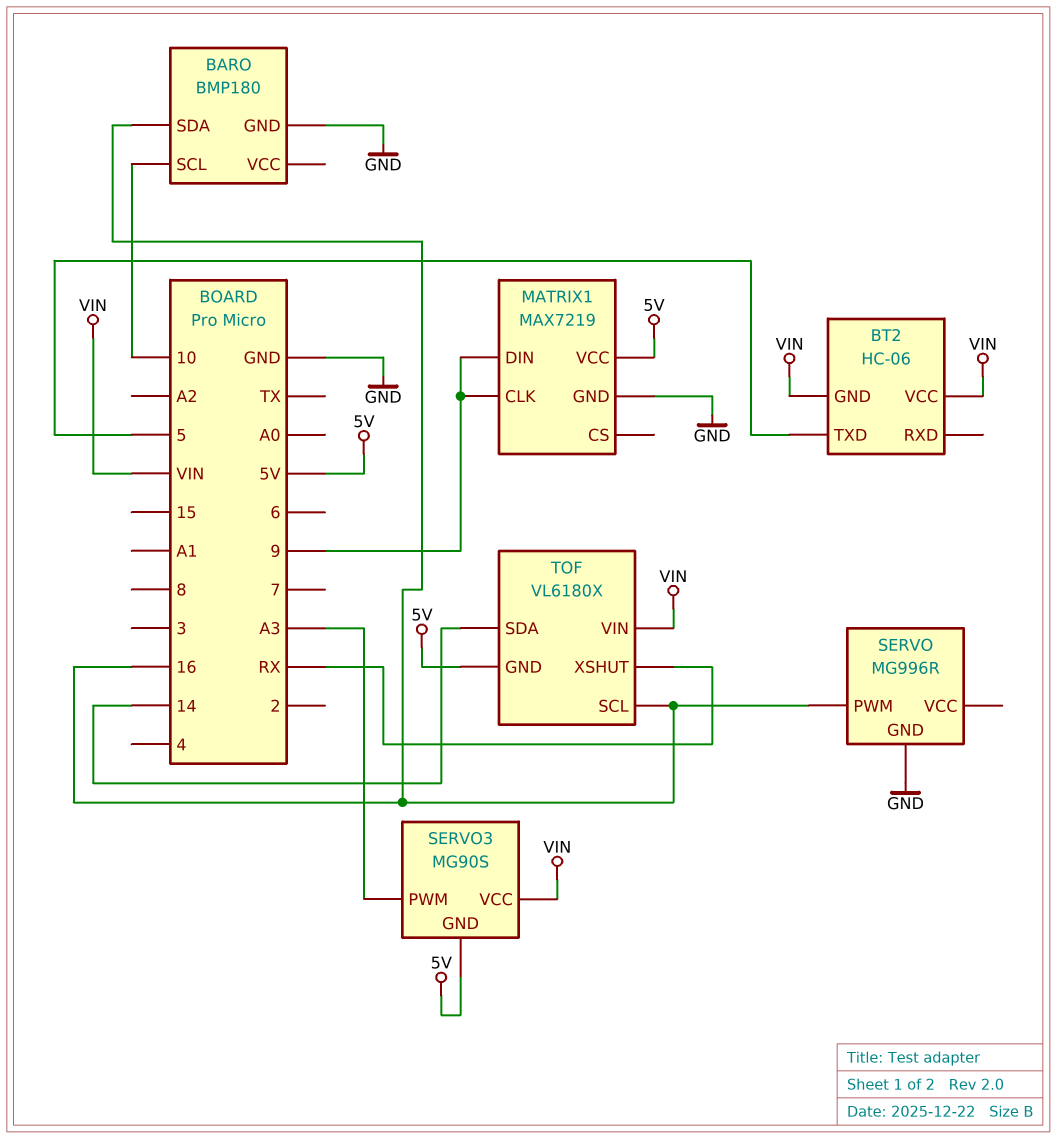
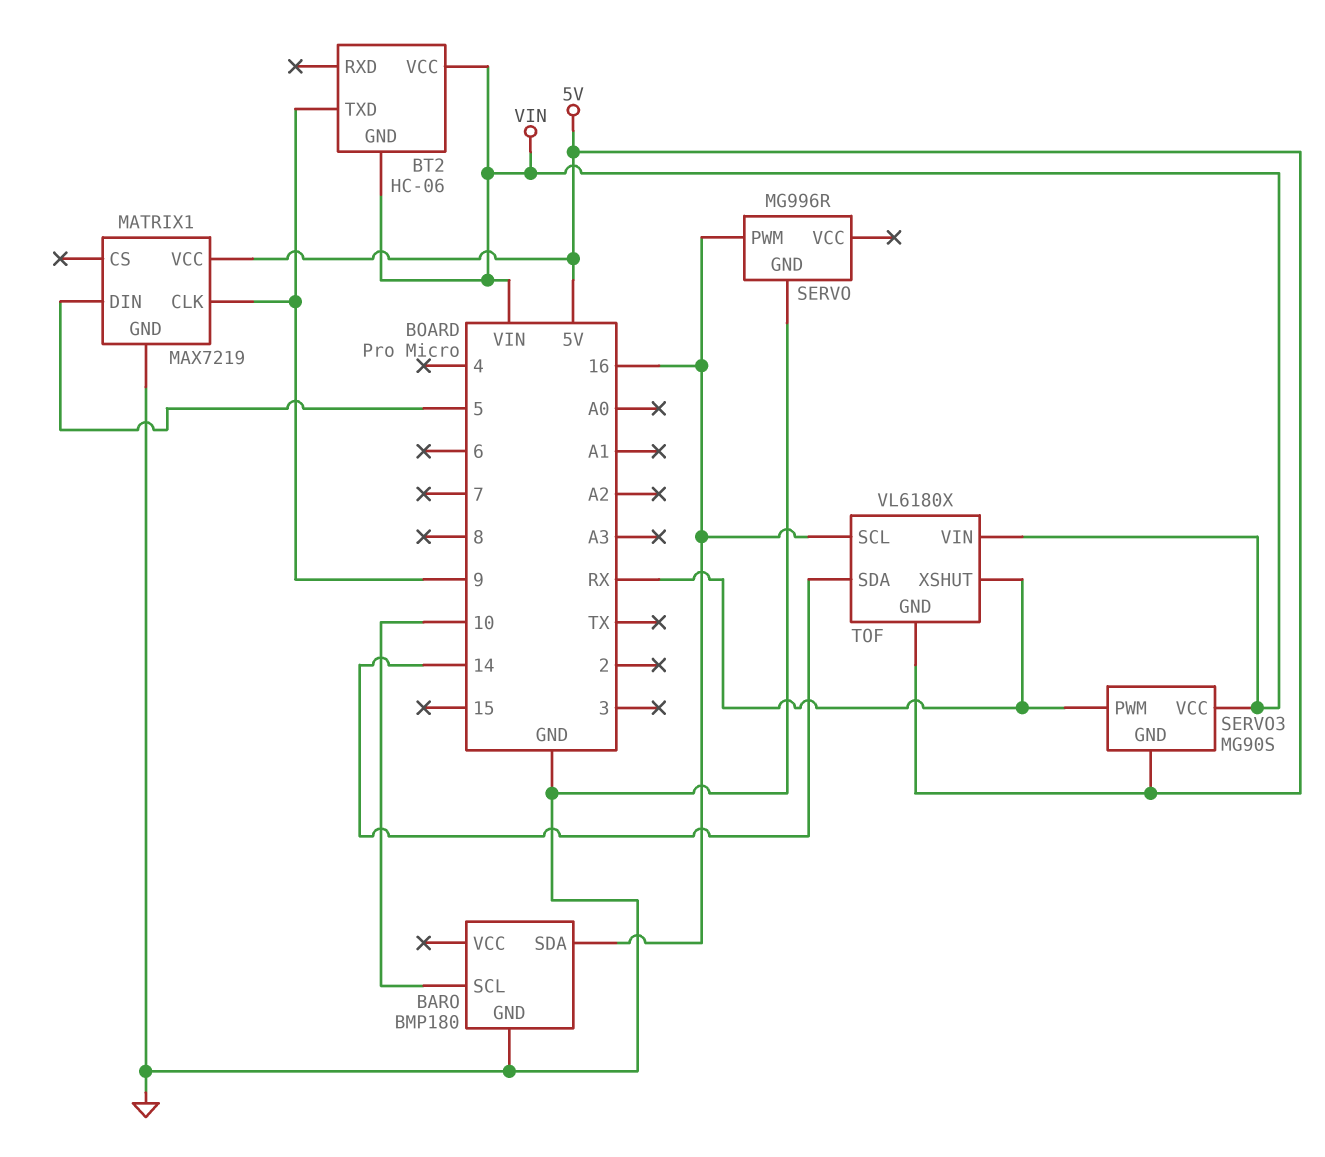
BT2 pin TXD: 5 -> 9
MATRIX1 pin DIN: 9 -> 5
SERVO3 pin PWM: A3 -> RX

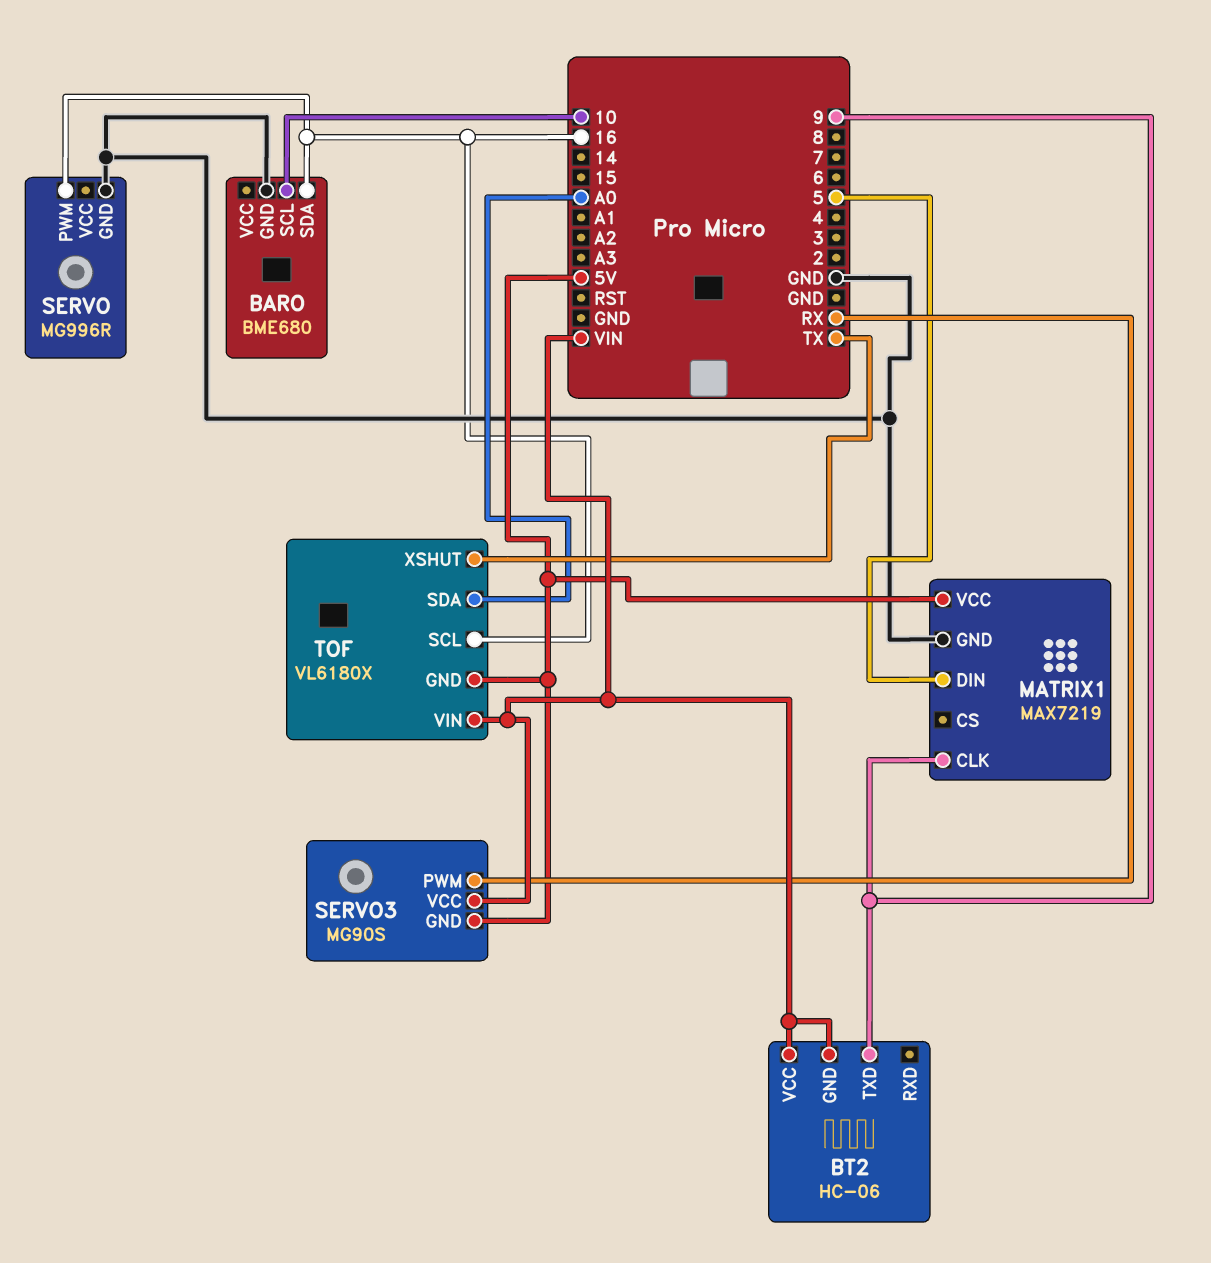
BARO: BMP180 -> BME680
TOF pin SDA: 14 -> A0
TOF pin XSHUT: RX -> TX

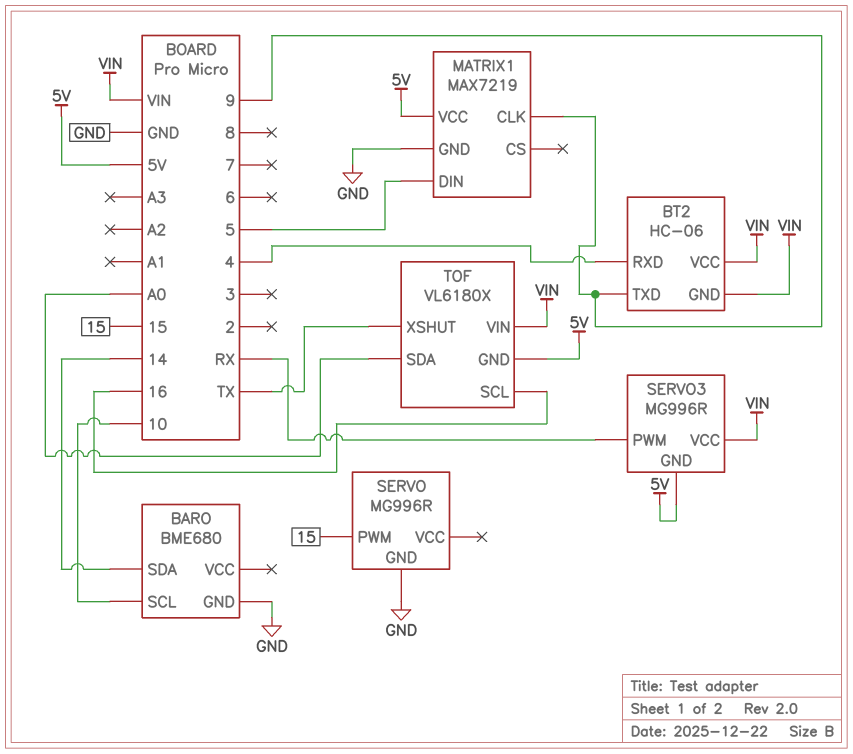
BARO pin SDA: 16 -> 14
BT2 pin RXD: none -> 4
SERVO pin PWM: 16 -> 15
SERVO3: MG90S -> MG996R

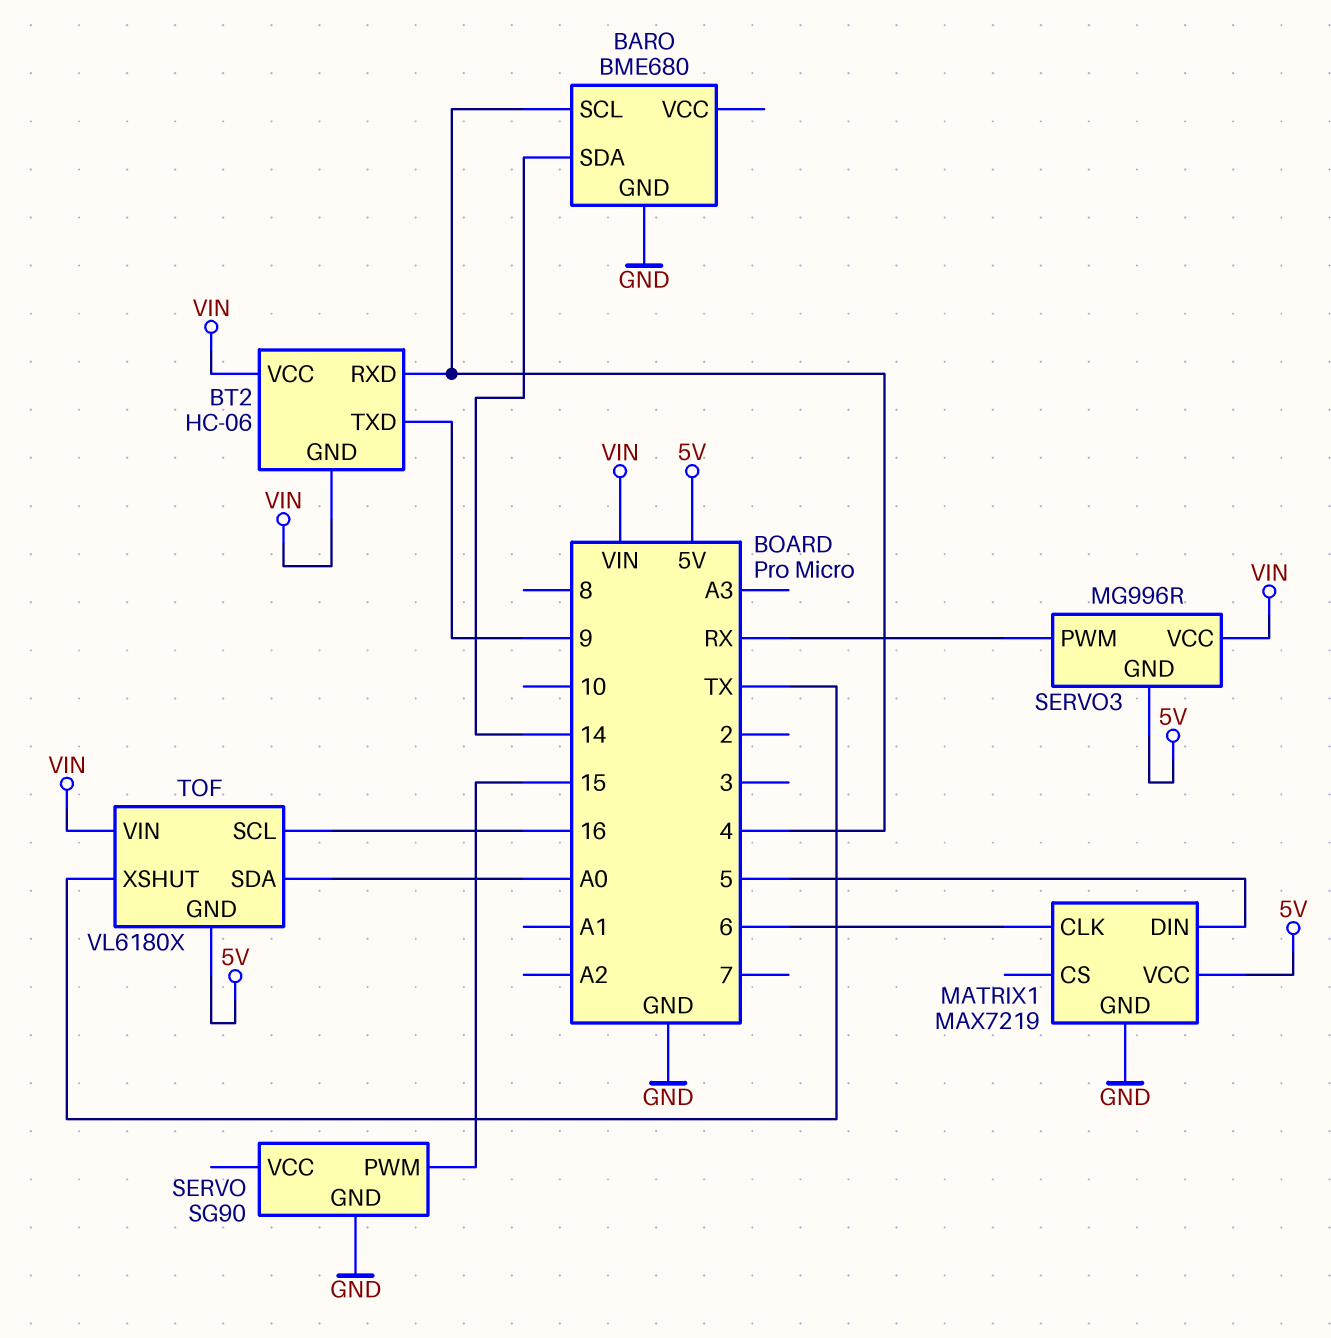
BARO pin SCL: 10 -> 4
MATRIX1 pin CLK: 9 -> 6
SERVO: MG996R -> SG90

